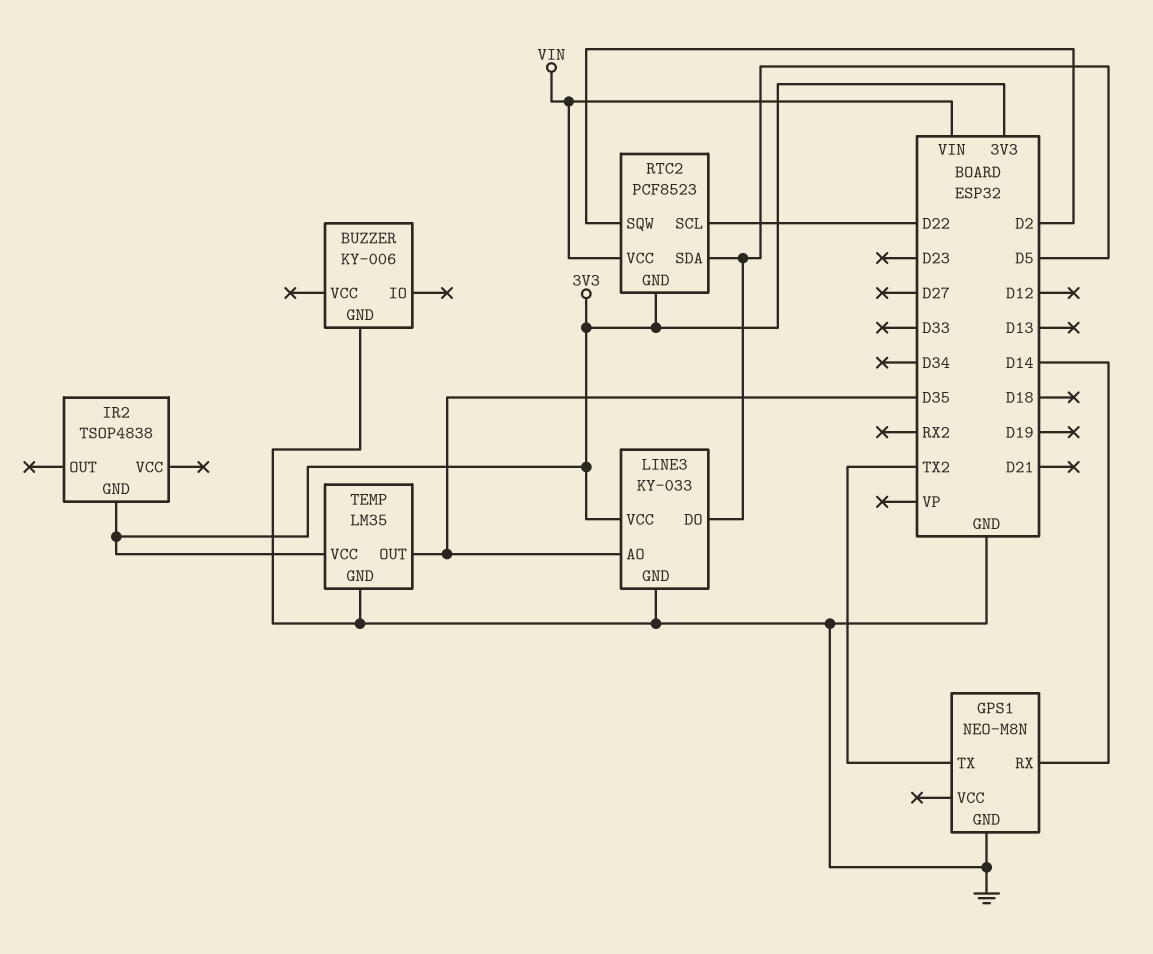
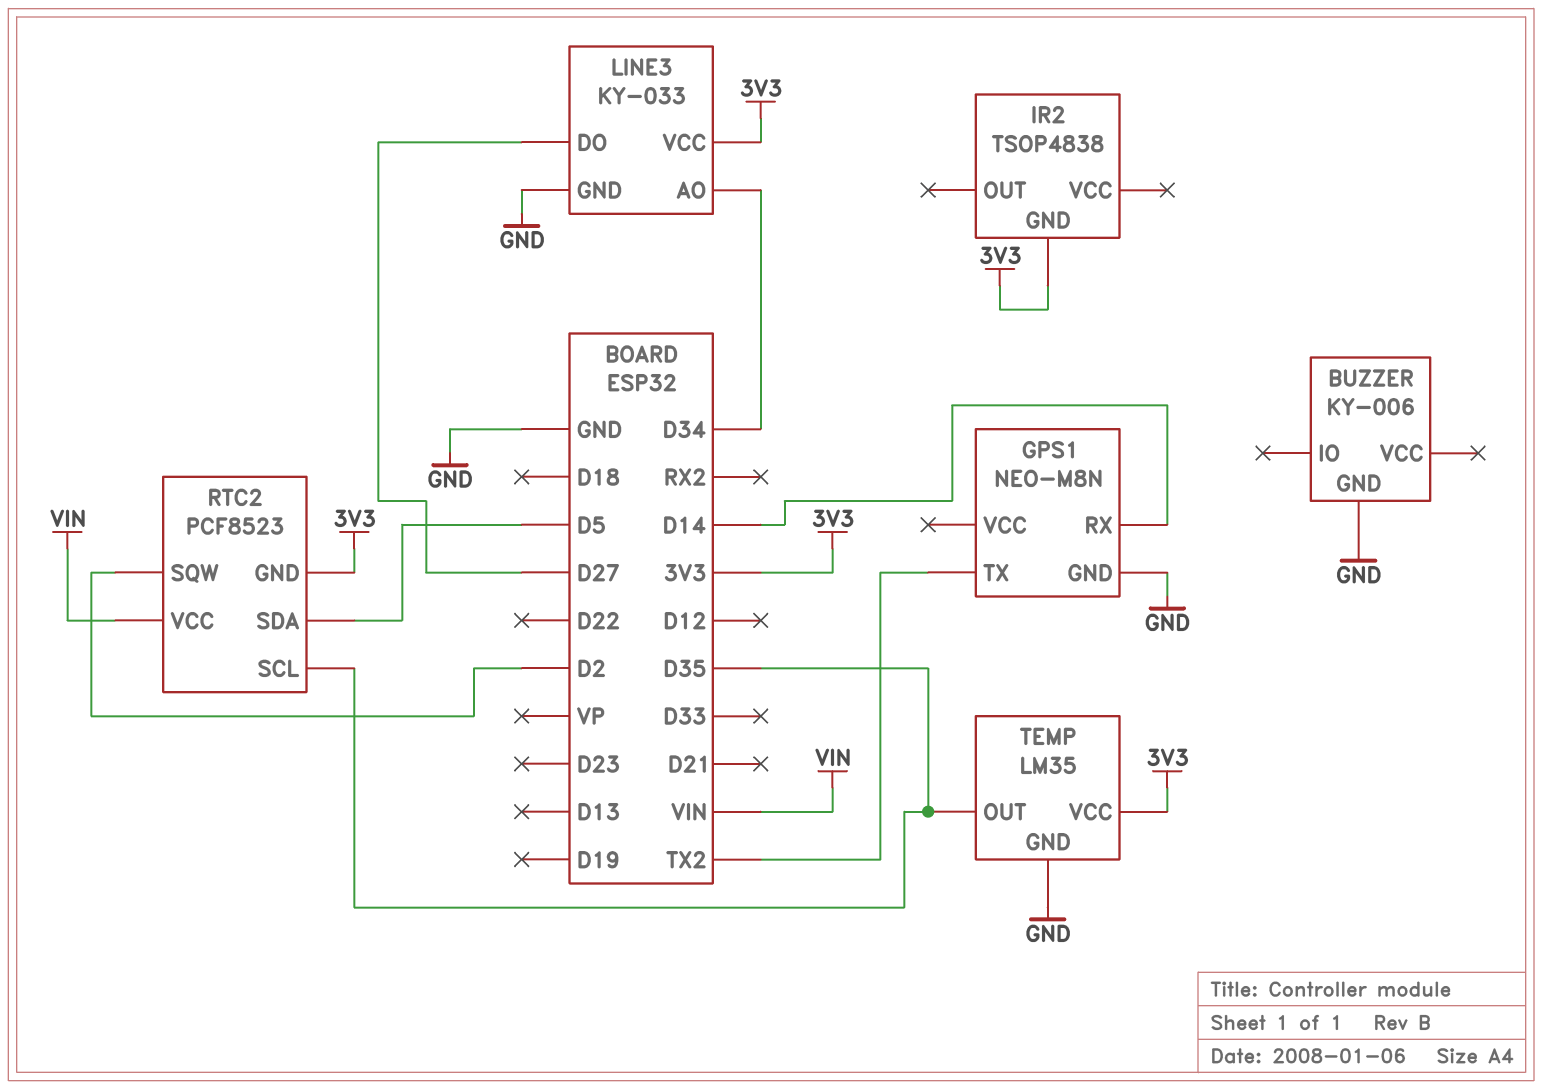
LINE3 pin AO: D35 -> D34
LINE3 pin DO: D5 -> D27
RTC2 pin SCL: D22 -> D35

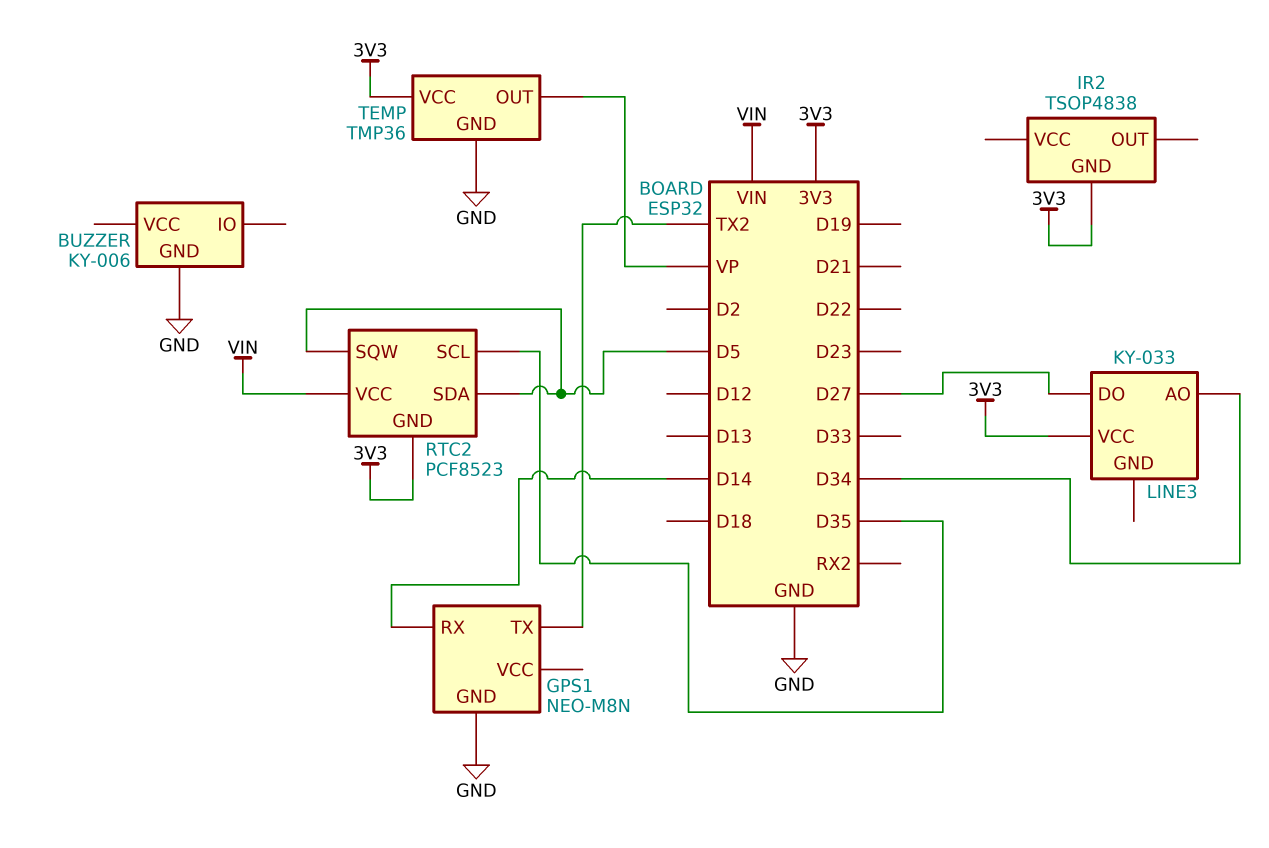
LINE3 pin GND: GND -> none
RTC2 pin SQW: D2 -> D5
TEMP: LM35 -> TMP36
TEMP pin OUT: D35 -> VP

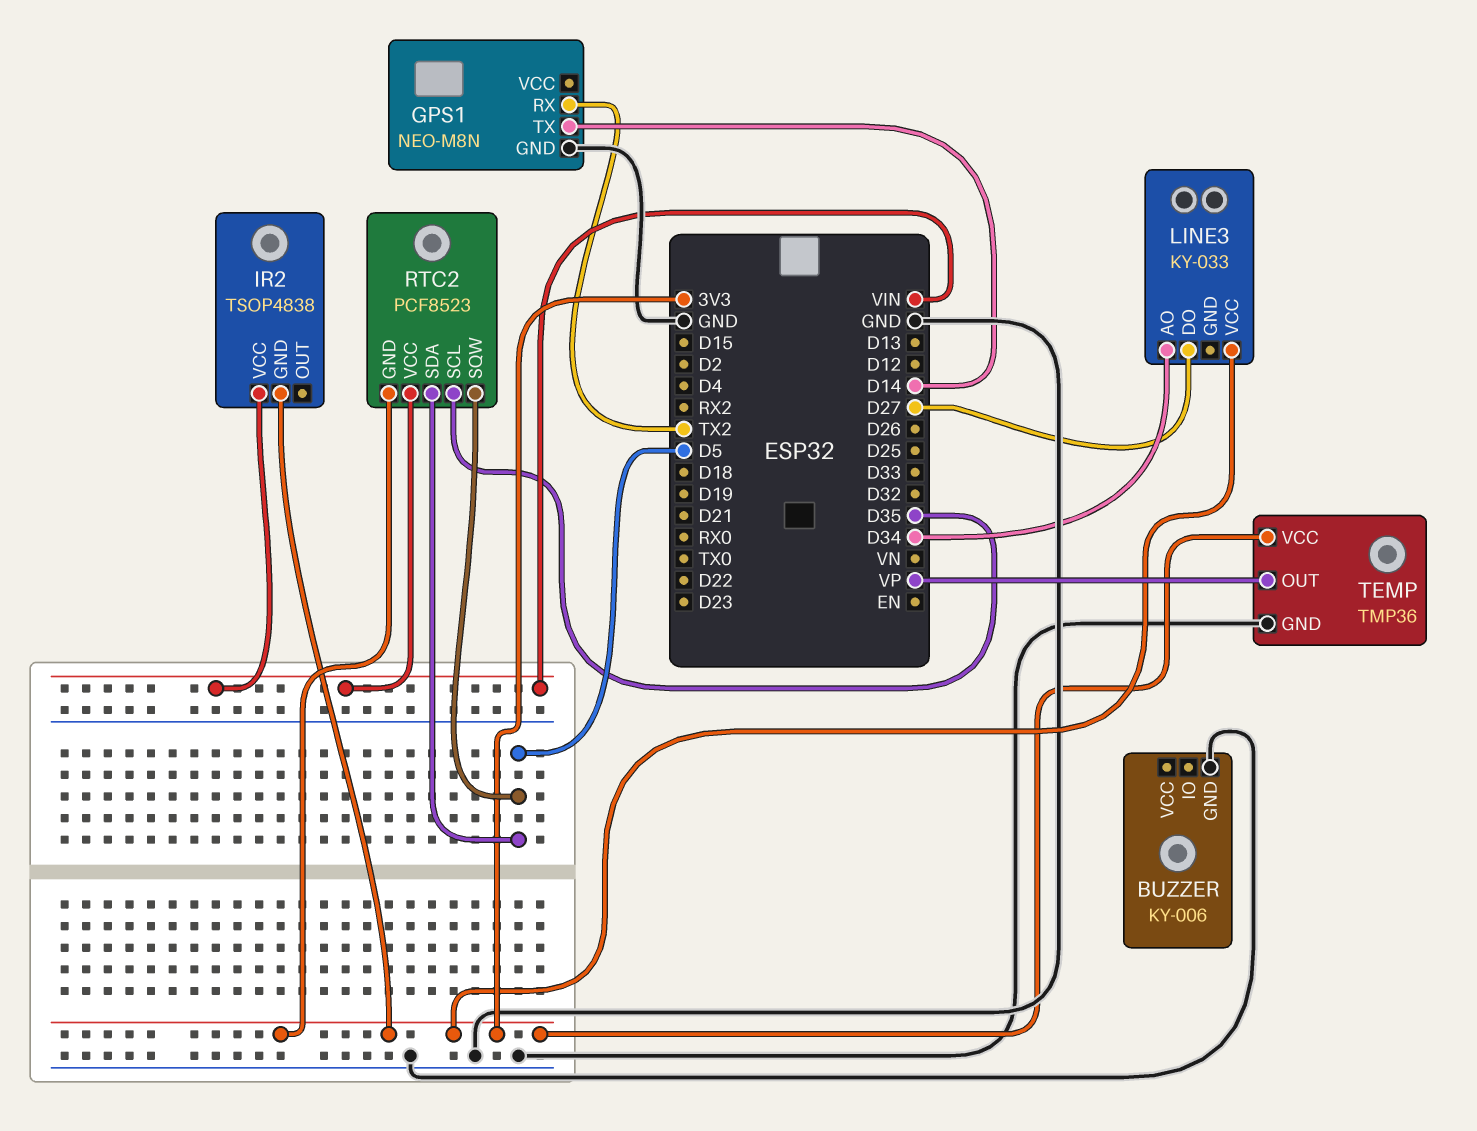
GPS1 pin RX: D14 -> TX2
GPS1 pin TX: TX2 -> D14
IR2 pin VCC: none -> VIN

